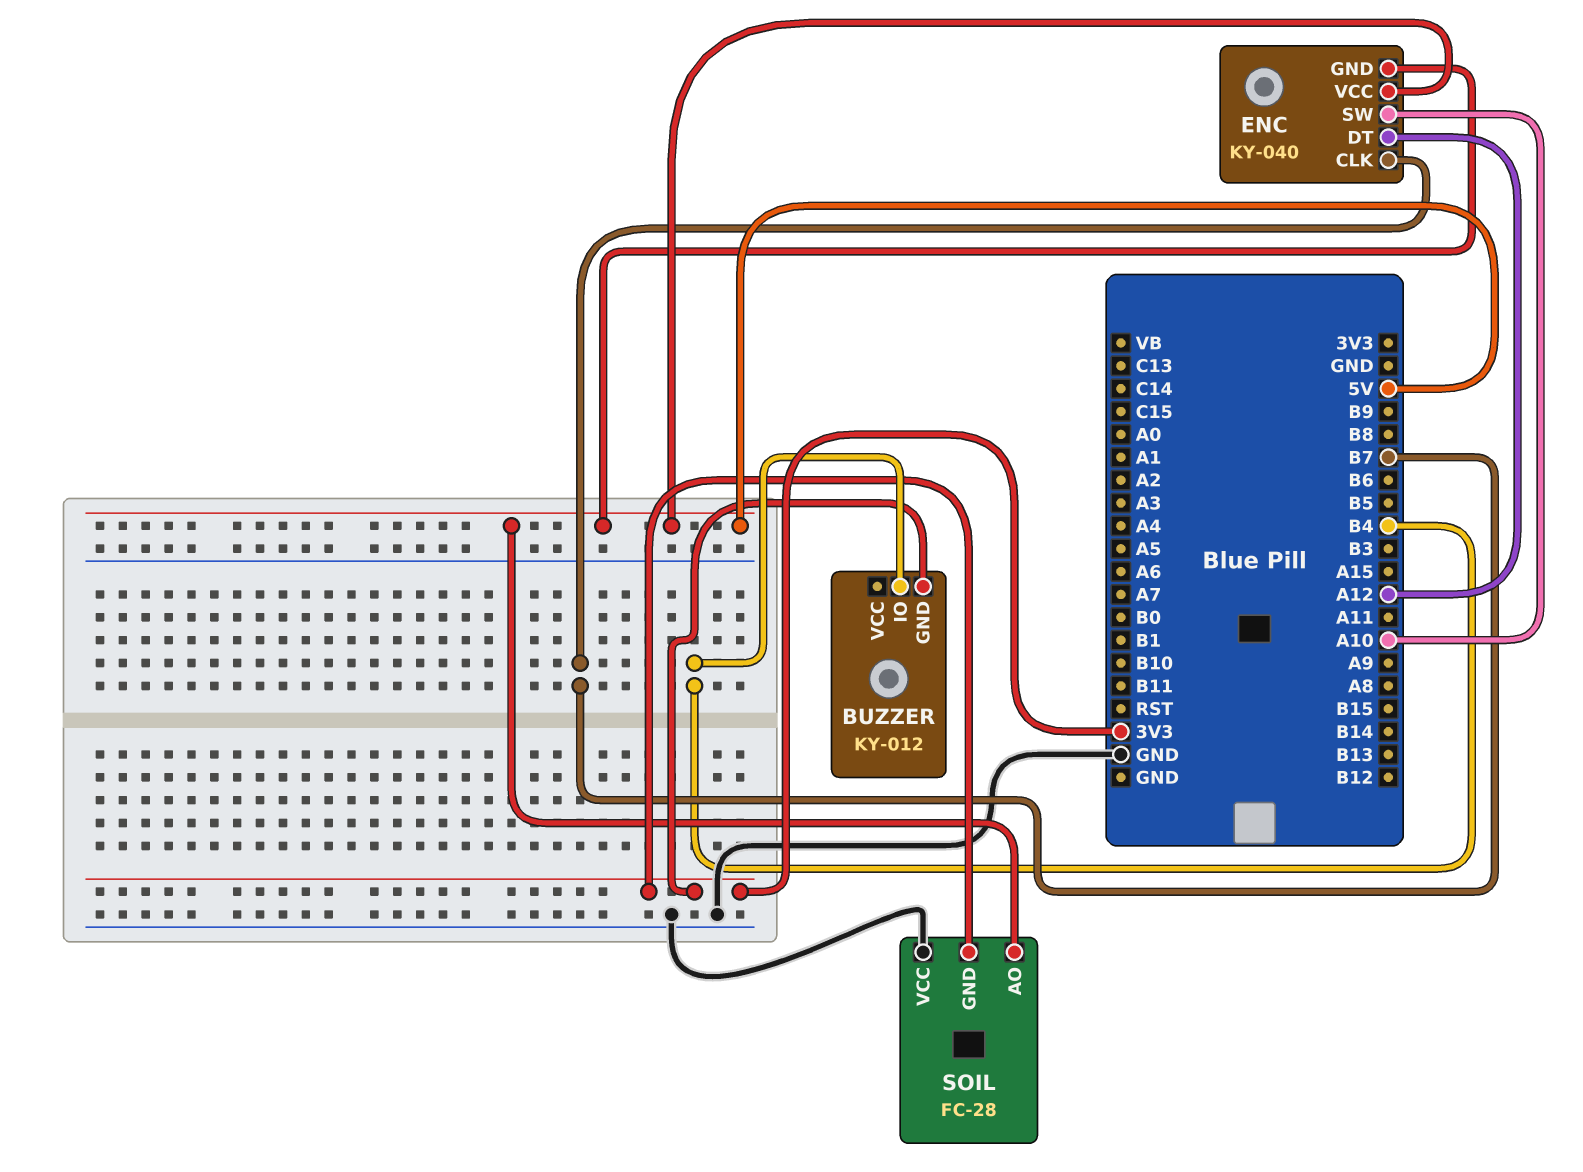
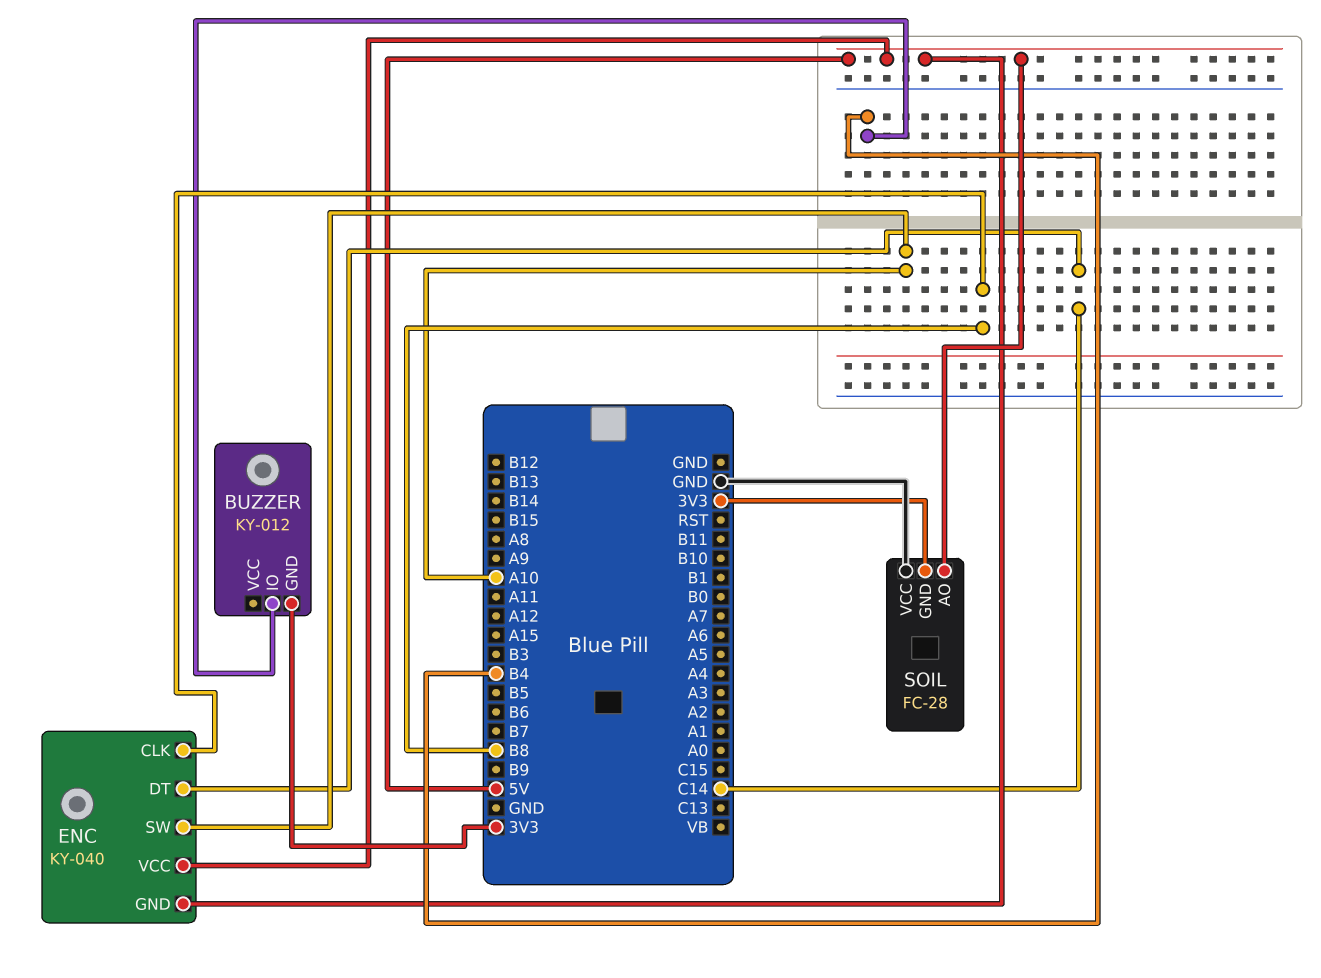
ENC pin CLK: B7 -> B8
ENC pin DT: A12 -> C14

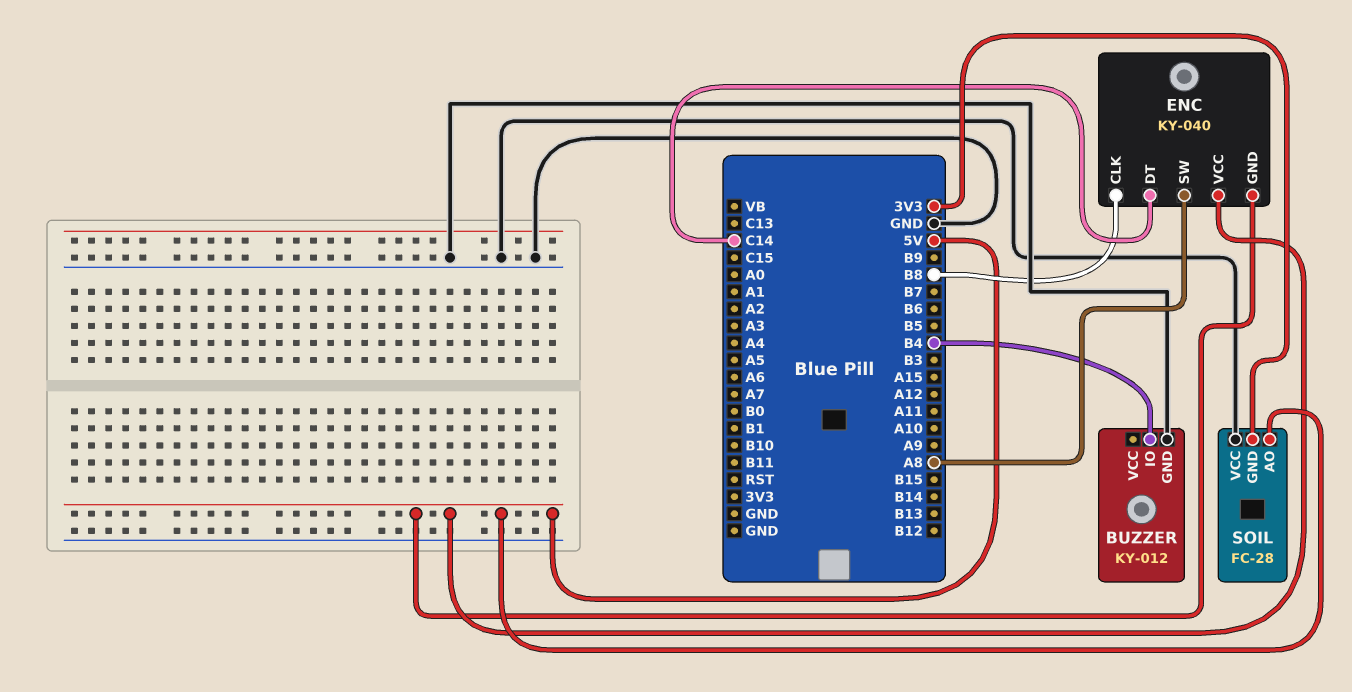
BUZZER pin GND: 3V3 -> GND
ENC pin SW: A10 -> A8

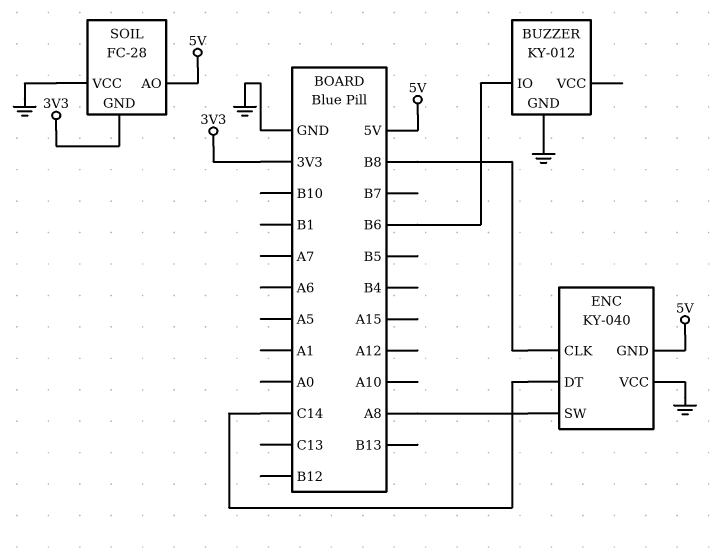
BUZZER pin IO: B4 -> B6
ENC pin VCC: 5V -> GND

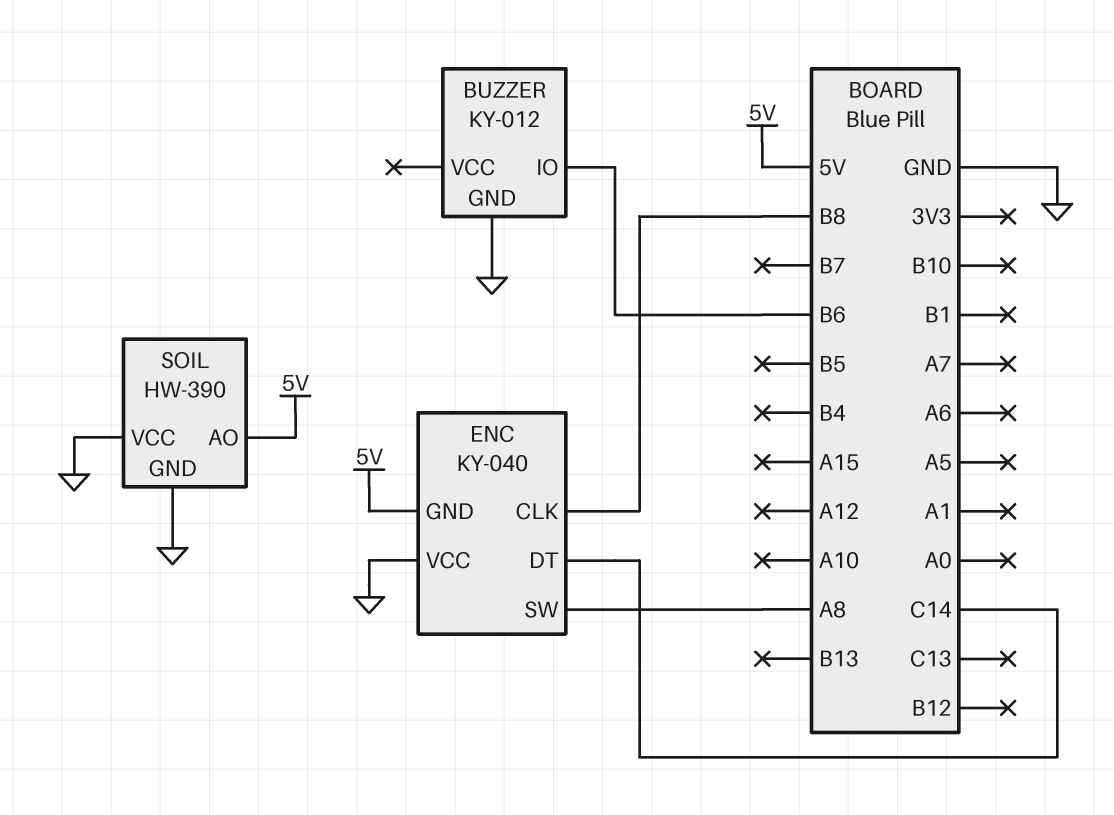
SOIL: FC-28 -> HW-390
SOIL pin GND: 3V3 -> GND

